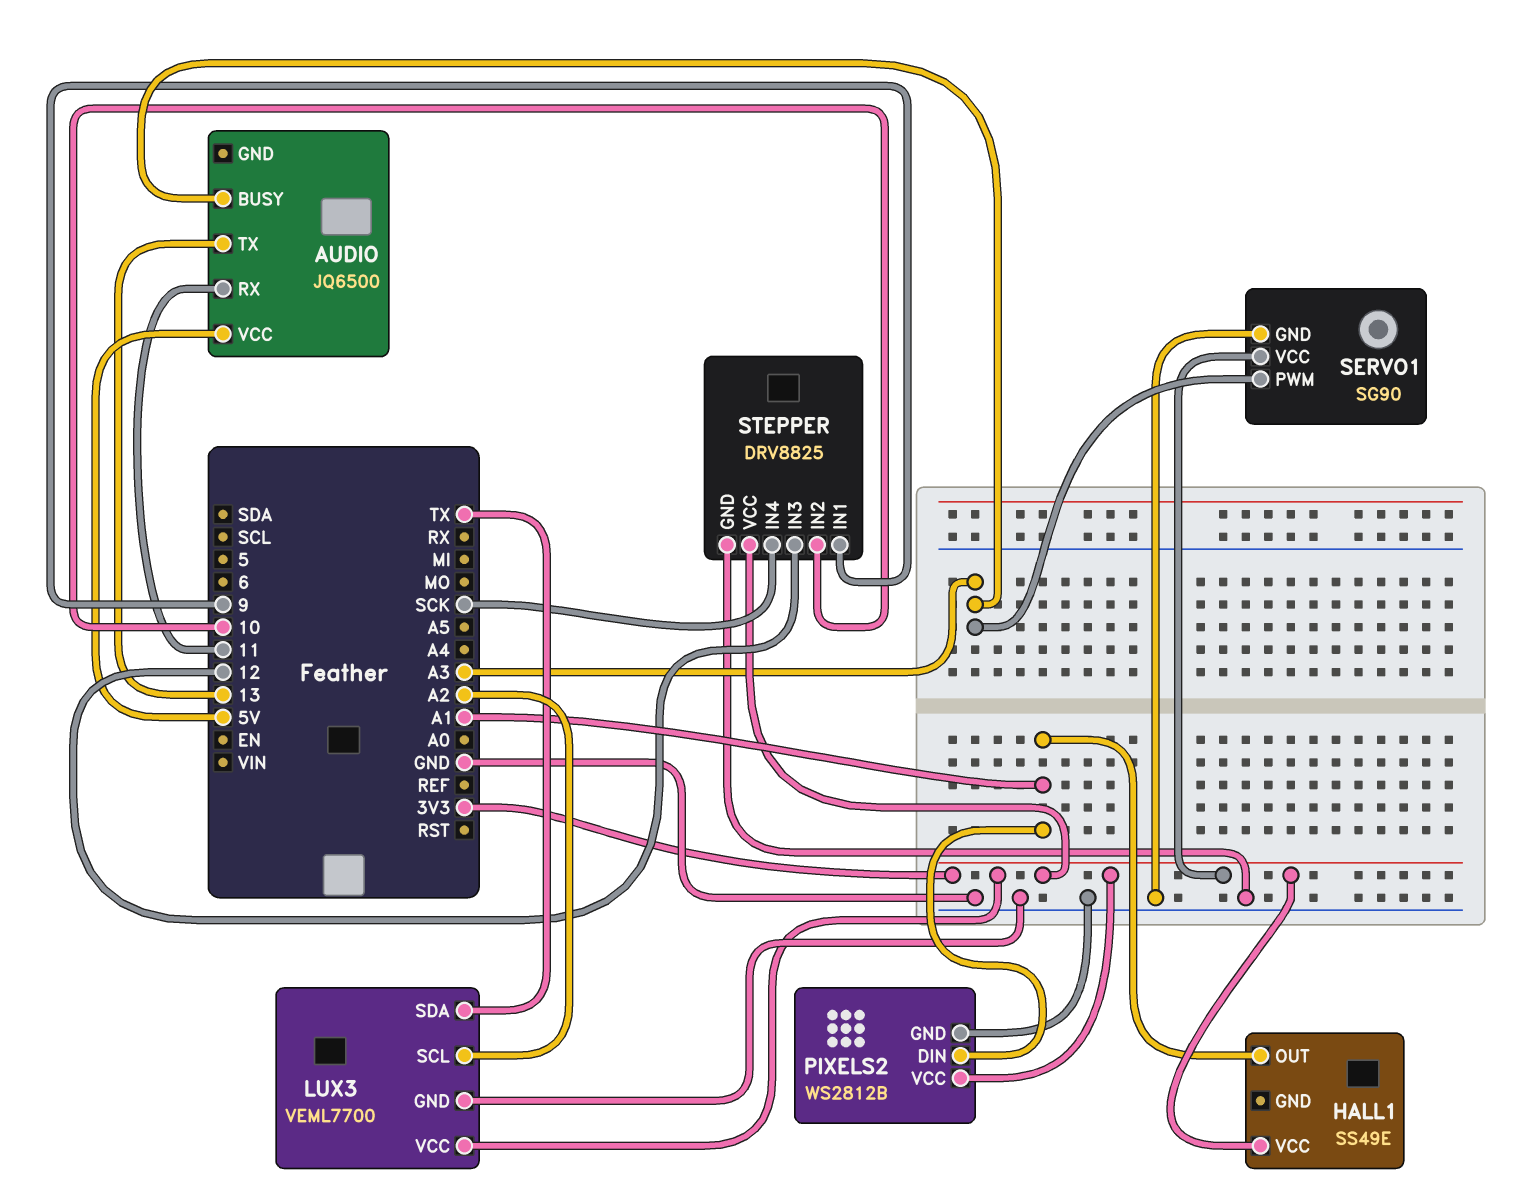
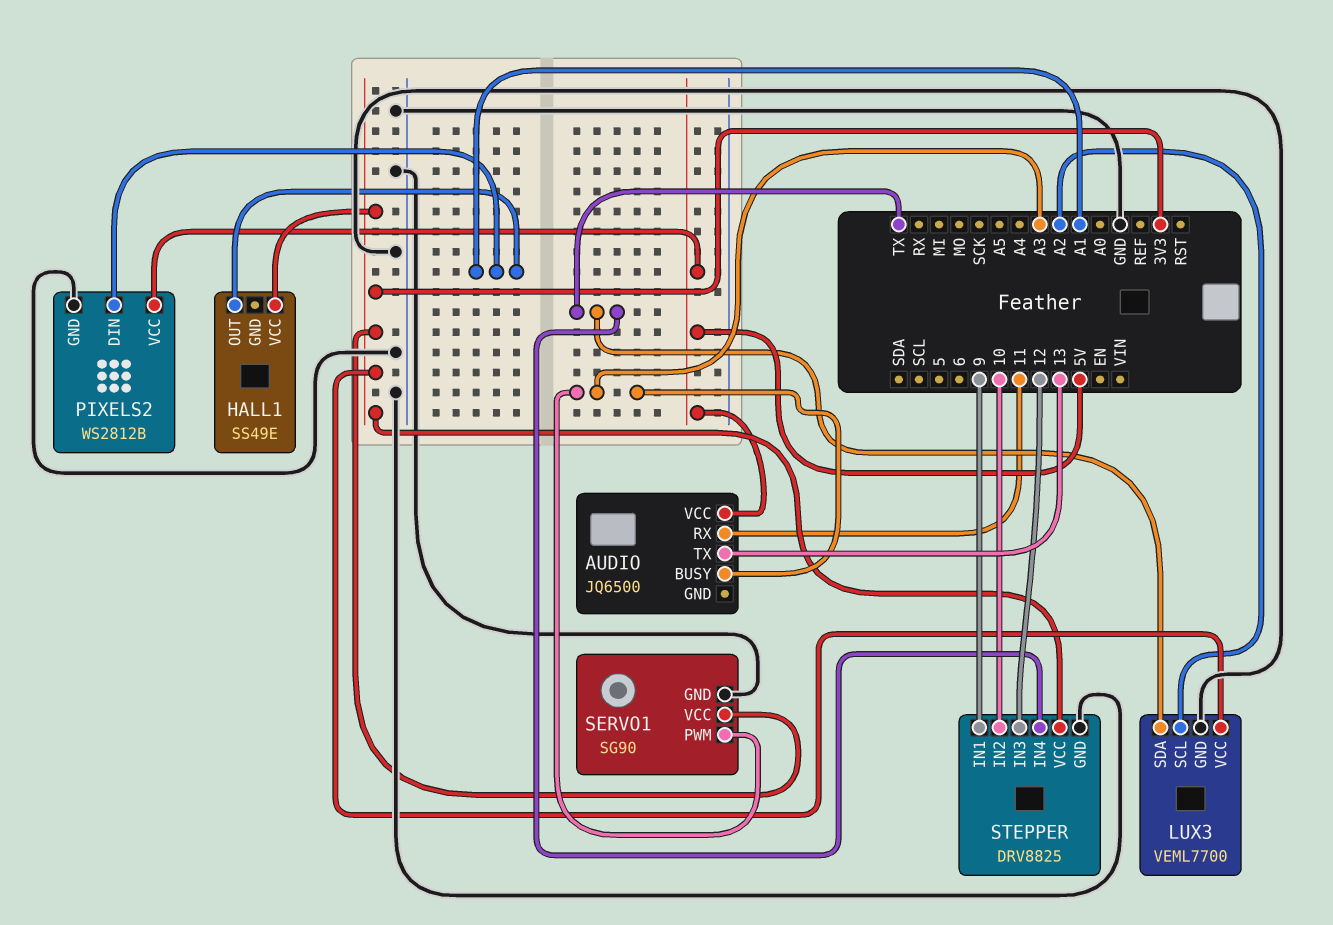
PIXELS2 pin VCC: 3V3 -> 5V
STEPPER pin IN4: SCK -> TX

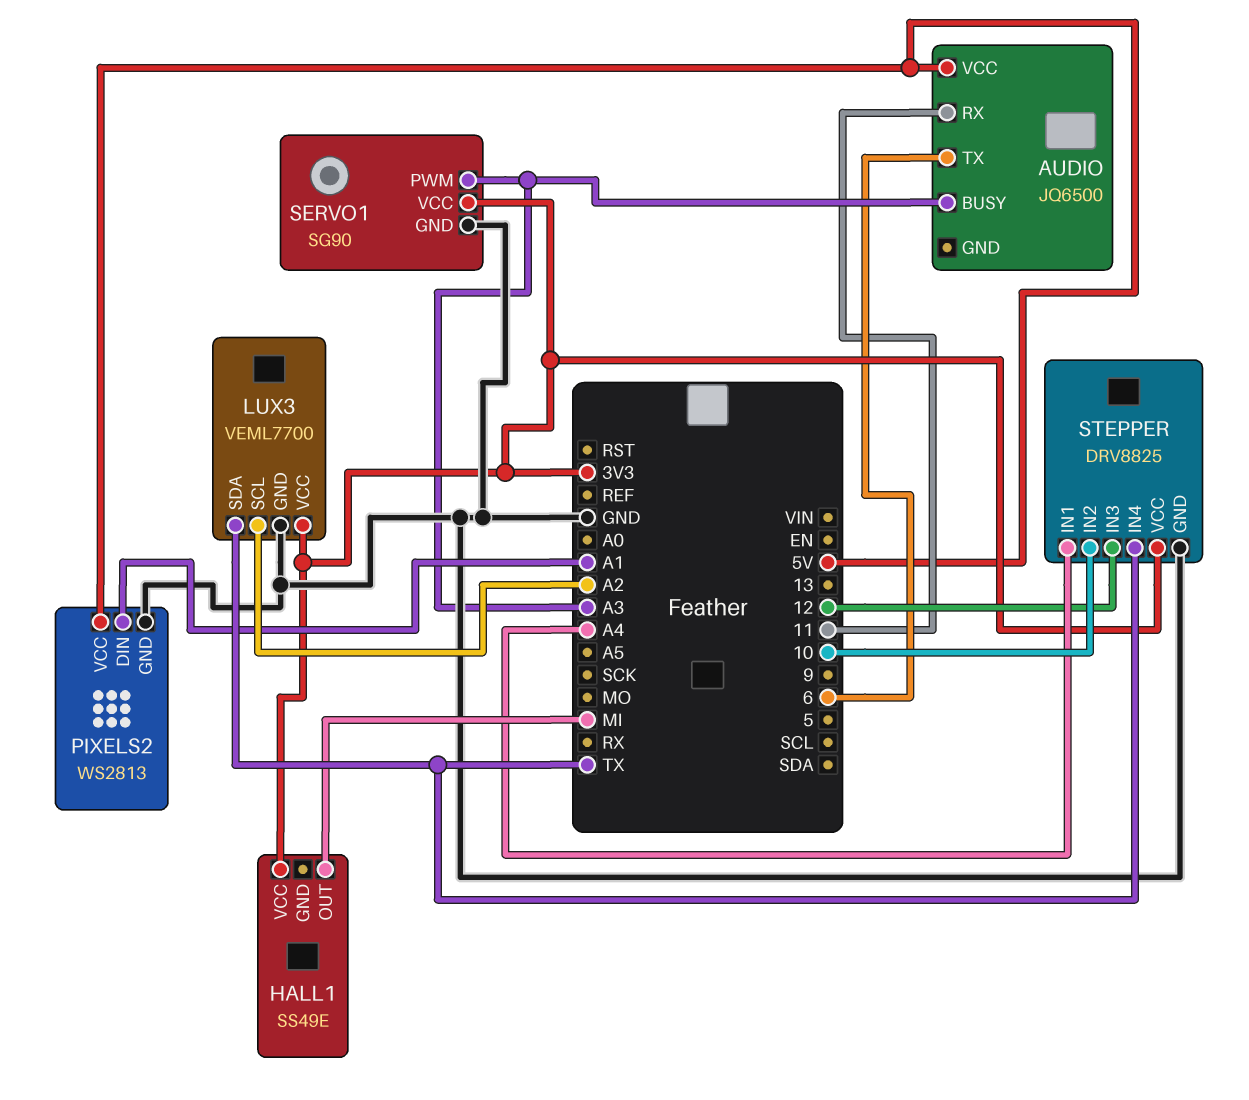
AUDIO pin TX: 13 -> 6
HALL1 pin OUT: A1 -> MI
PIXELS2: WS2812B -> WS2813
STEPPER pin IN1: 9 -> A4

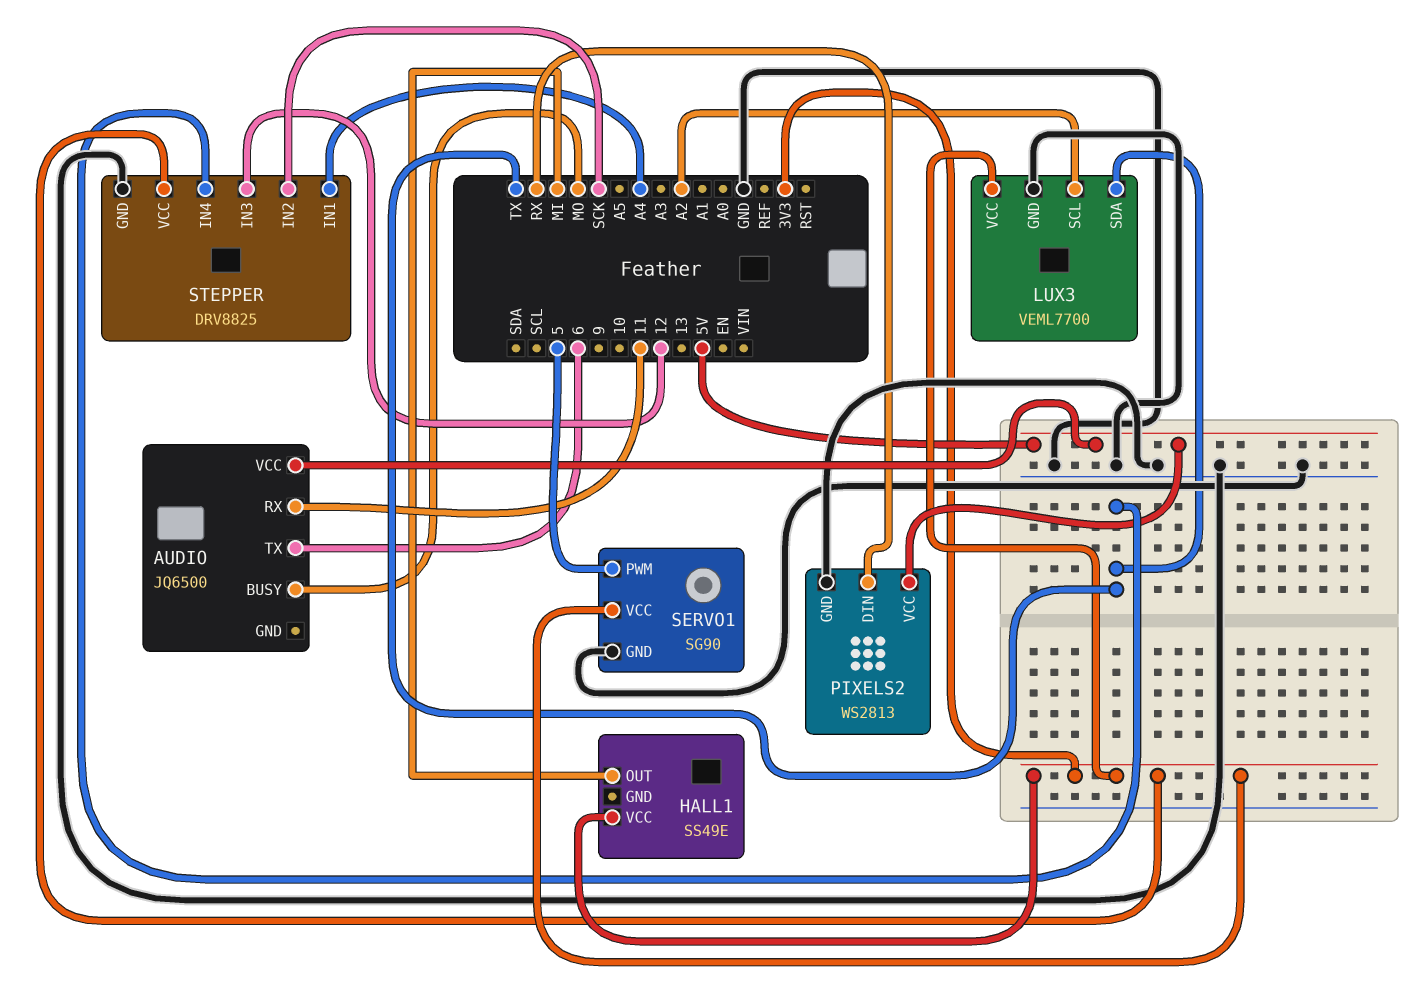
AUDIO pin BUSY: A3 -> MO
PIXELS2 pin DIN: A1 -> RX
SERVO1 pin PWM: A3 -> 5
STEPPER pin IN2: 10 -> SCK

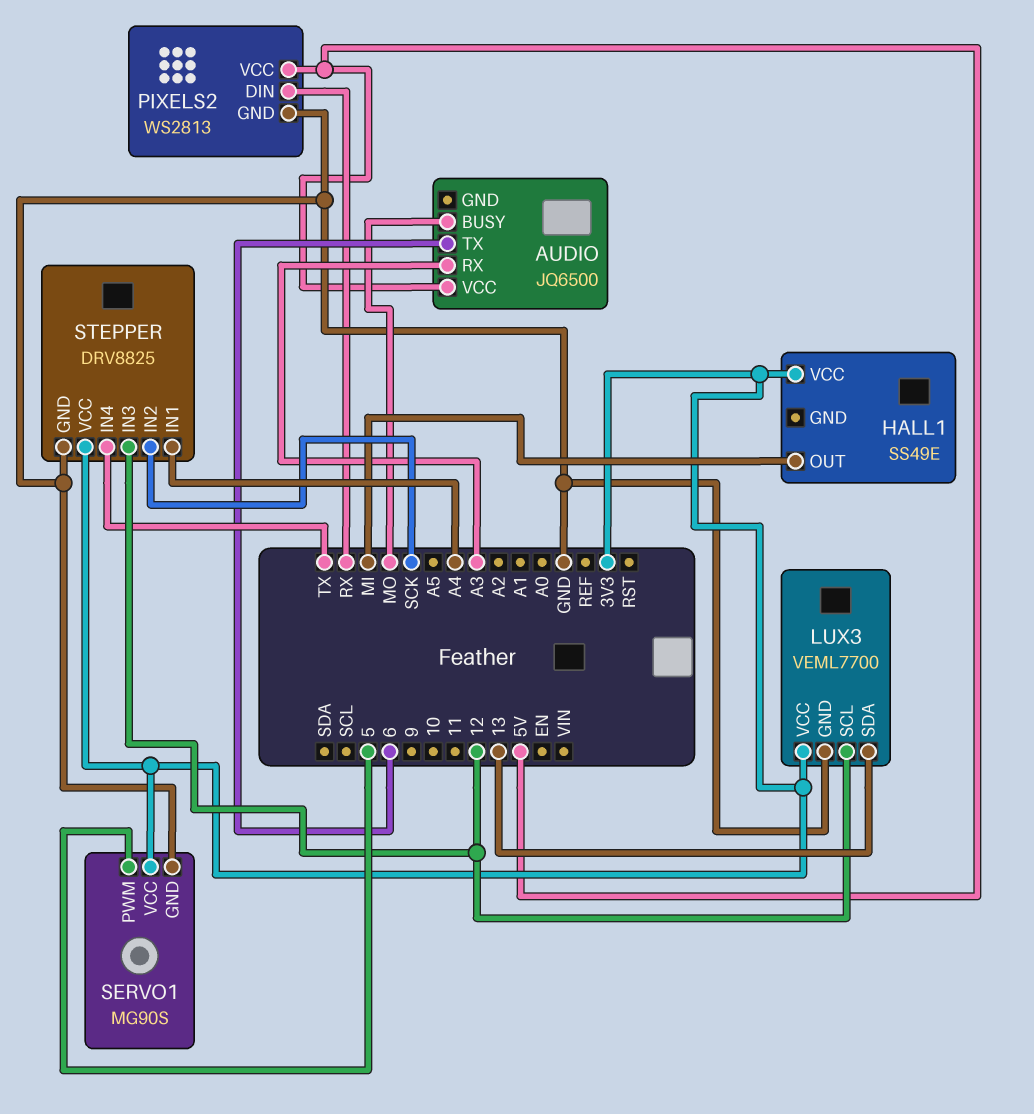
AUDIO pin RX: 11 -> A3
LUX3 pin SCL: A2 -> 12
LUX3 pin SDA: TX -> 13
SERVO1: SG90 -> MG90S

